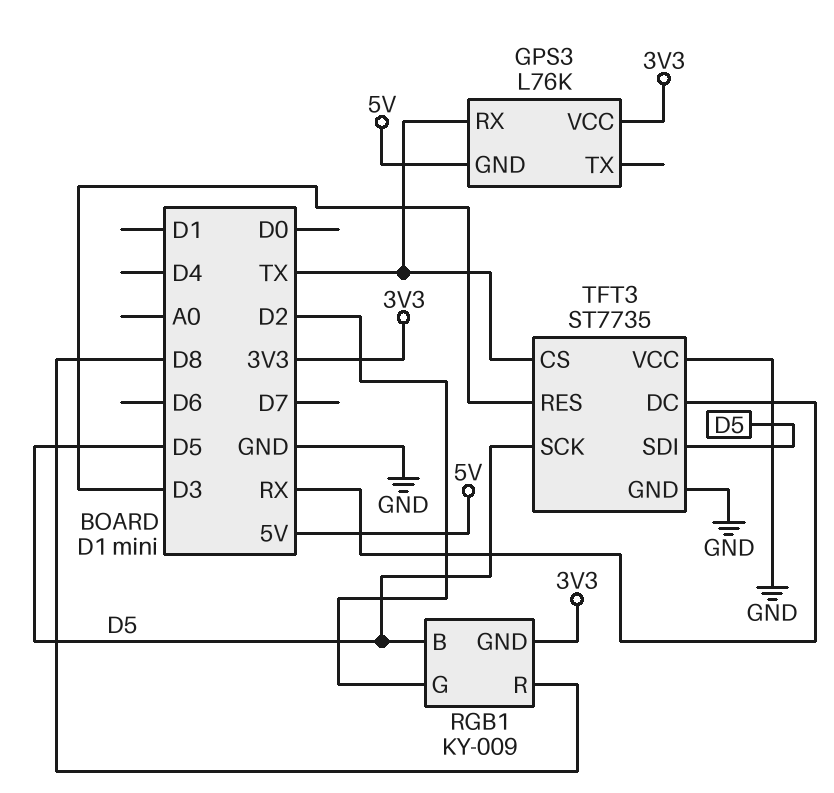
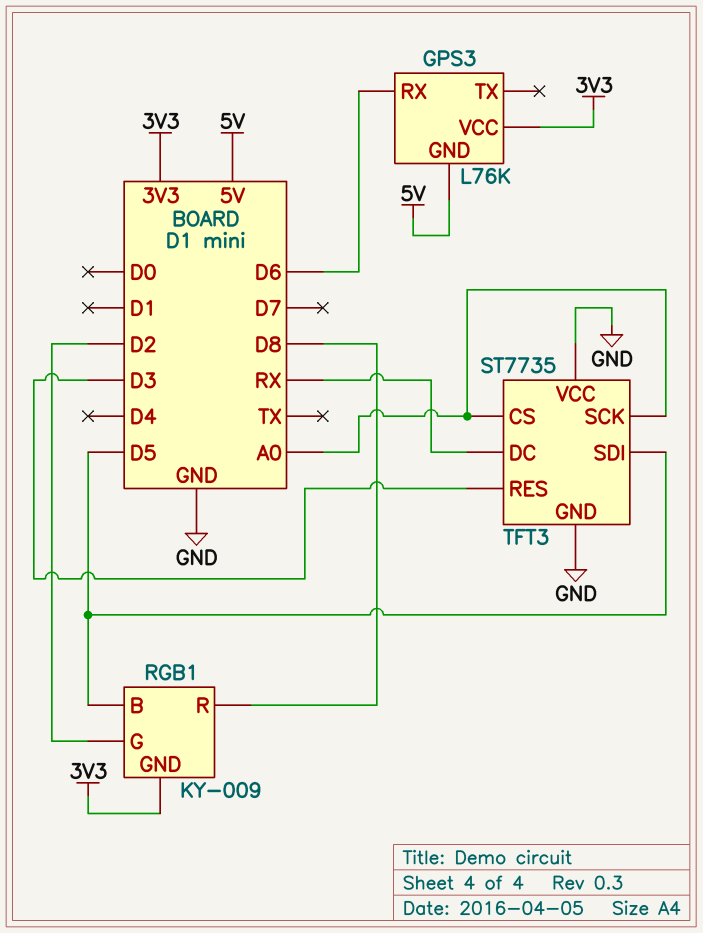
GPS3 pin RX: TX -> D6
TFT3 pin CS: TX -> A0
TFT3 pin SCK: D5 -> A0

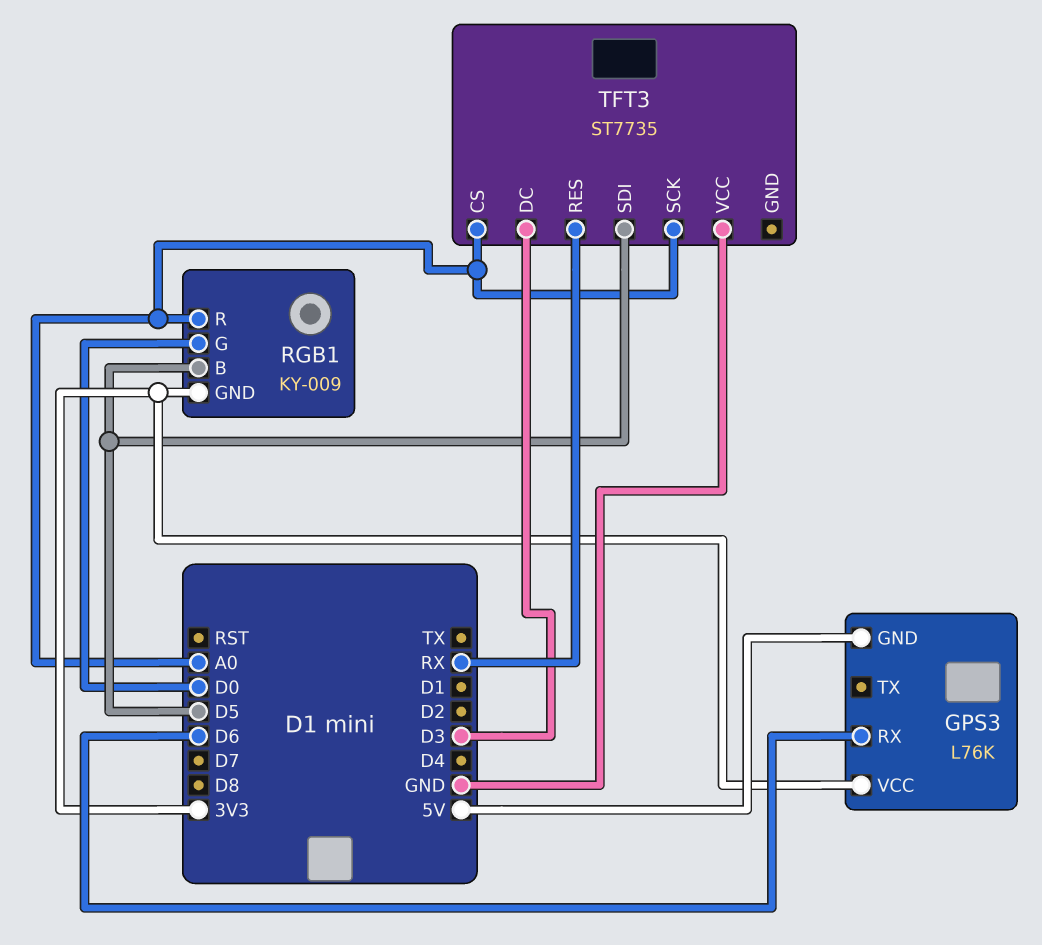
RGB1 pin G: D2 -> D0
RGB1 pin R: D8 -> A0
TFT3 pin DC: RX -> D3
TFT3 pin GND: GND -> none
TFT3 pin RES: D3 -> RX

